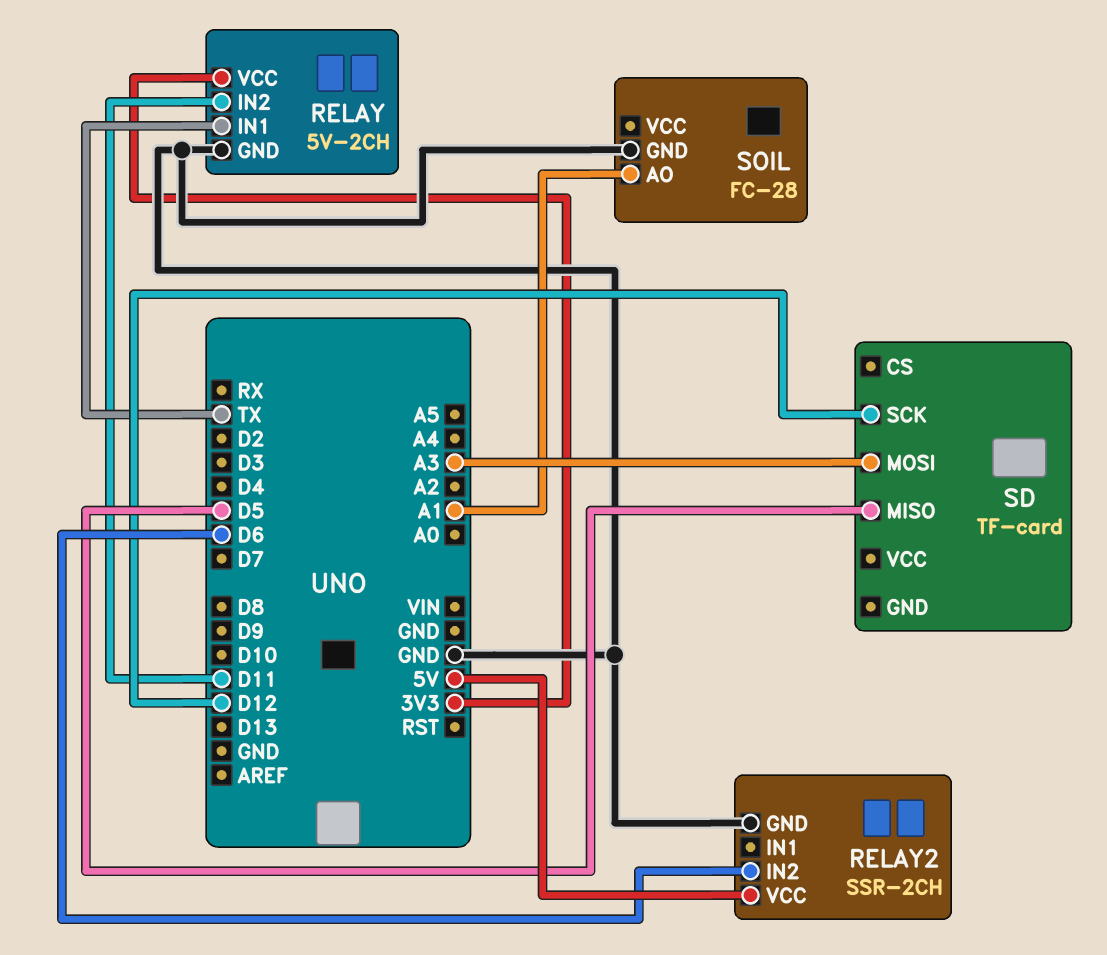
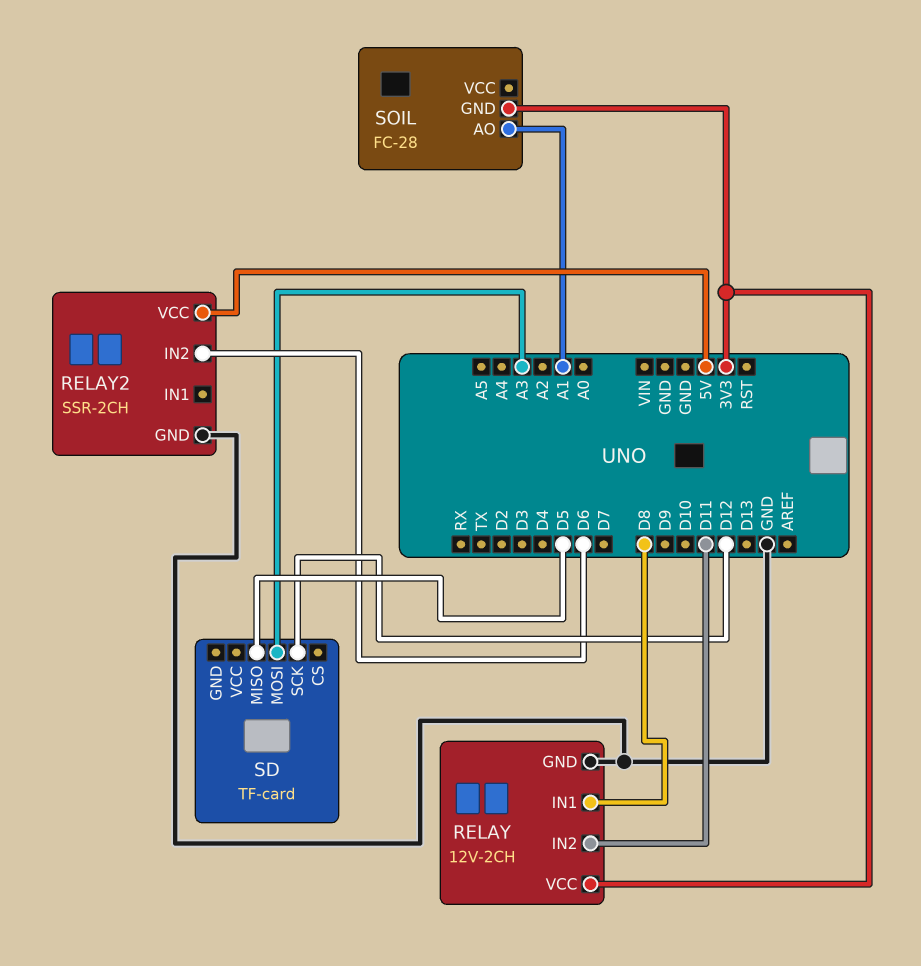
RELAY: 5V-2CH -> 12V-2CH
RELAY pin IN1: TX -> D8
SOIL pin GND: GND -> 3V3

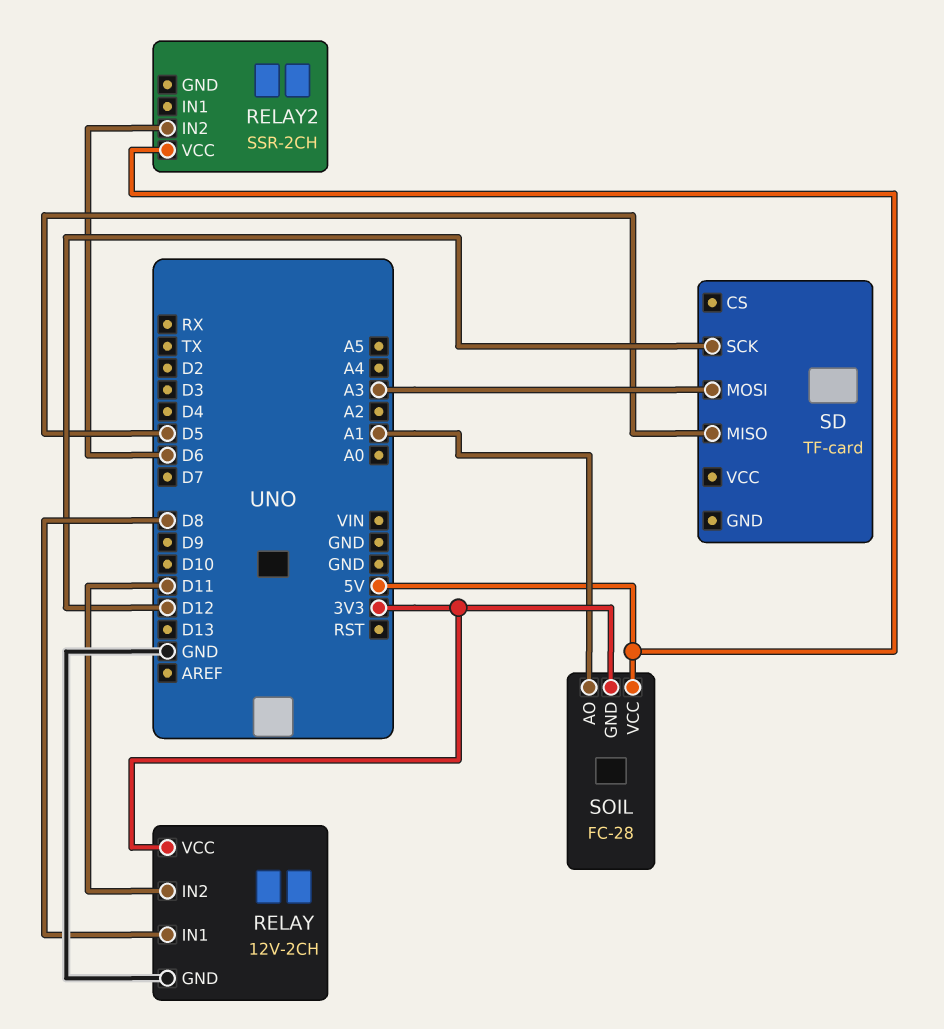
RELAY2 pin GND: GND -> none
SOIL pin VCC: none -> 5V

